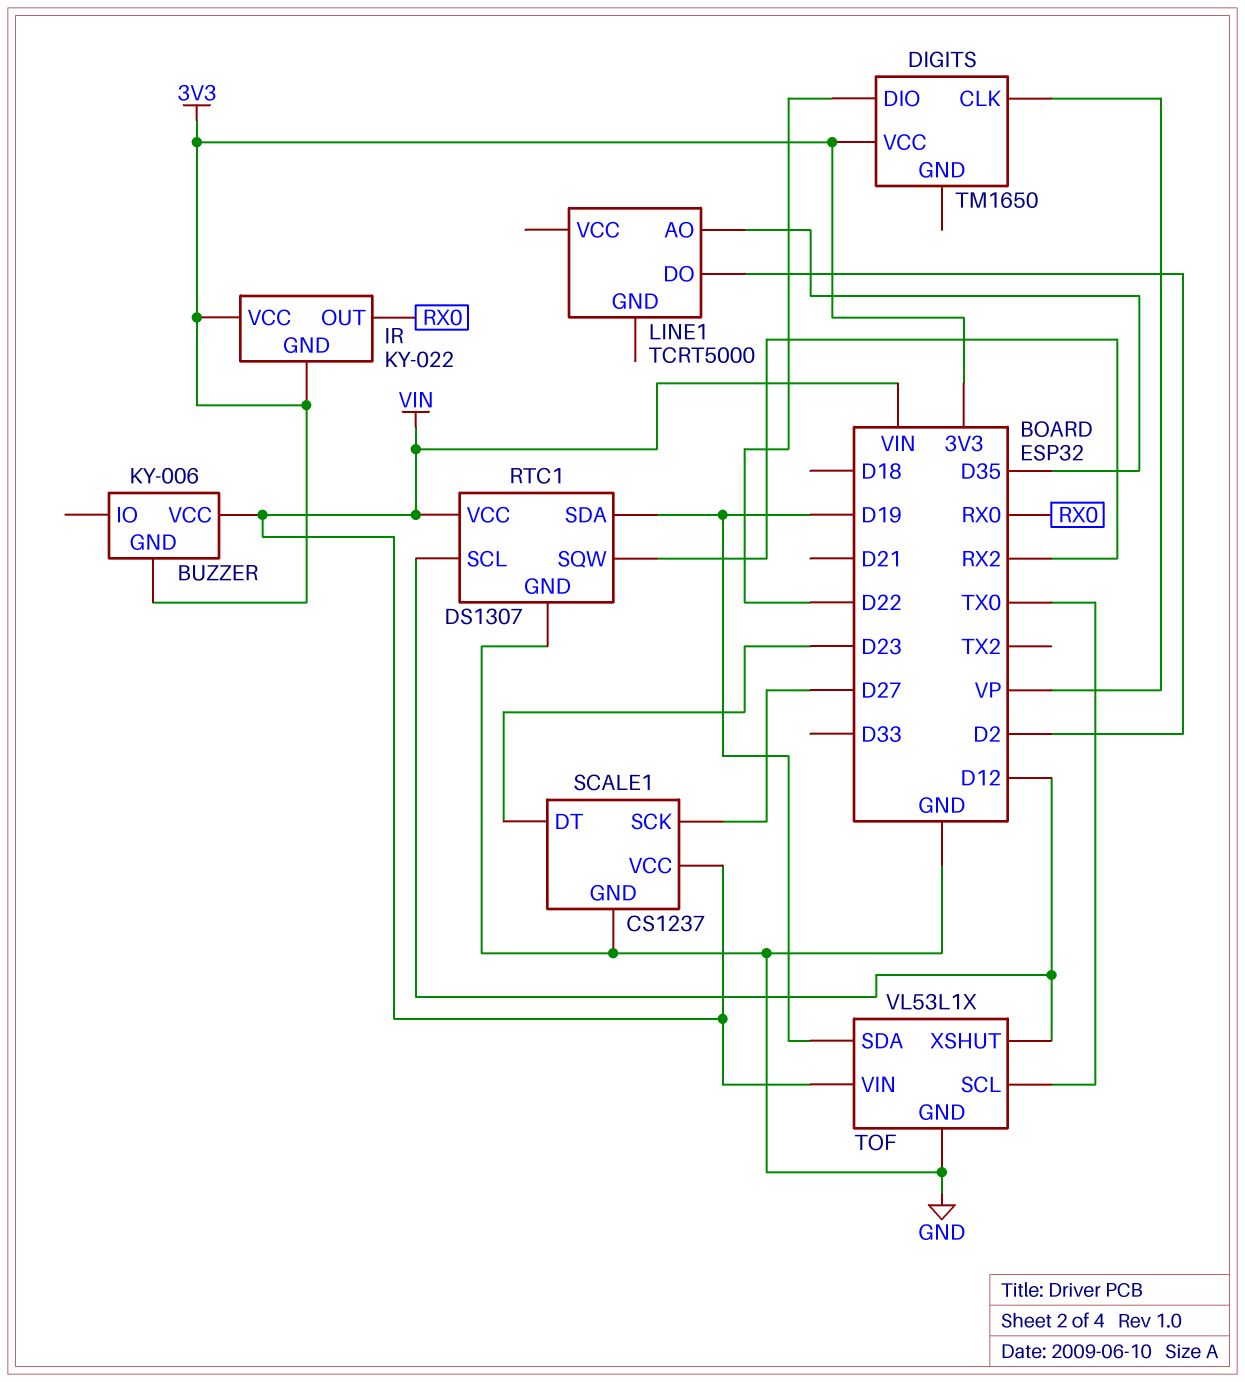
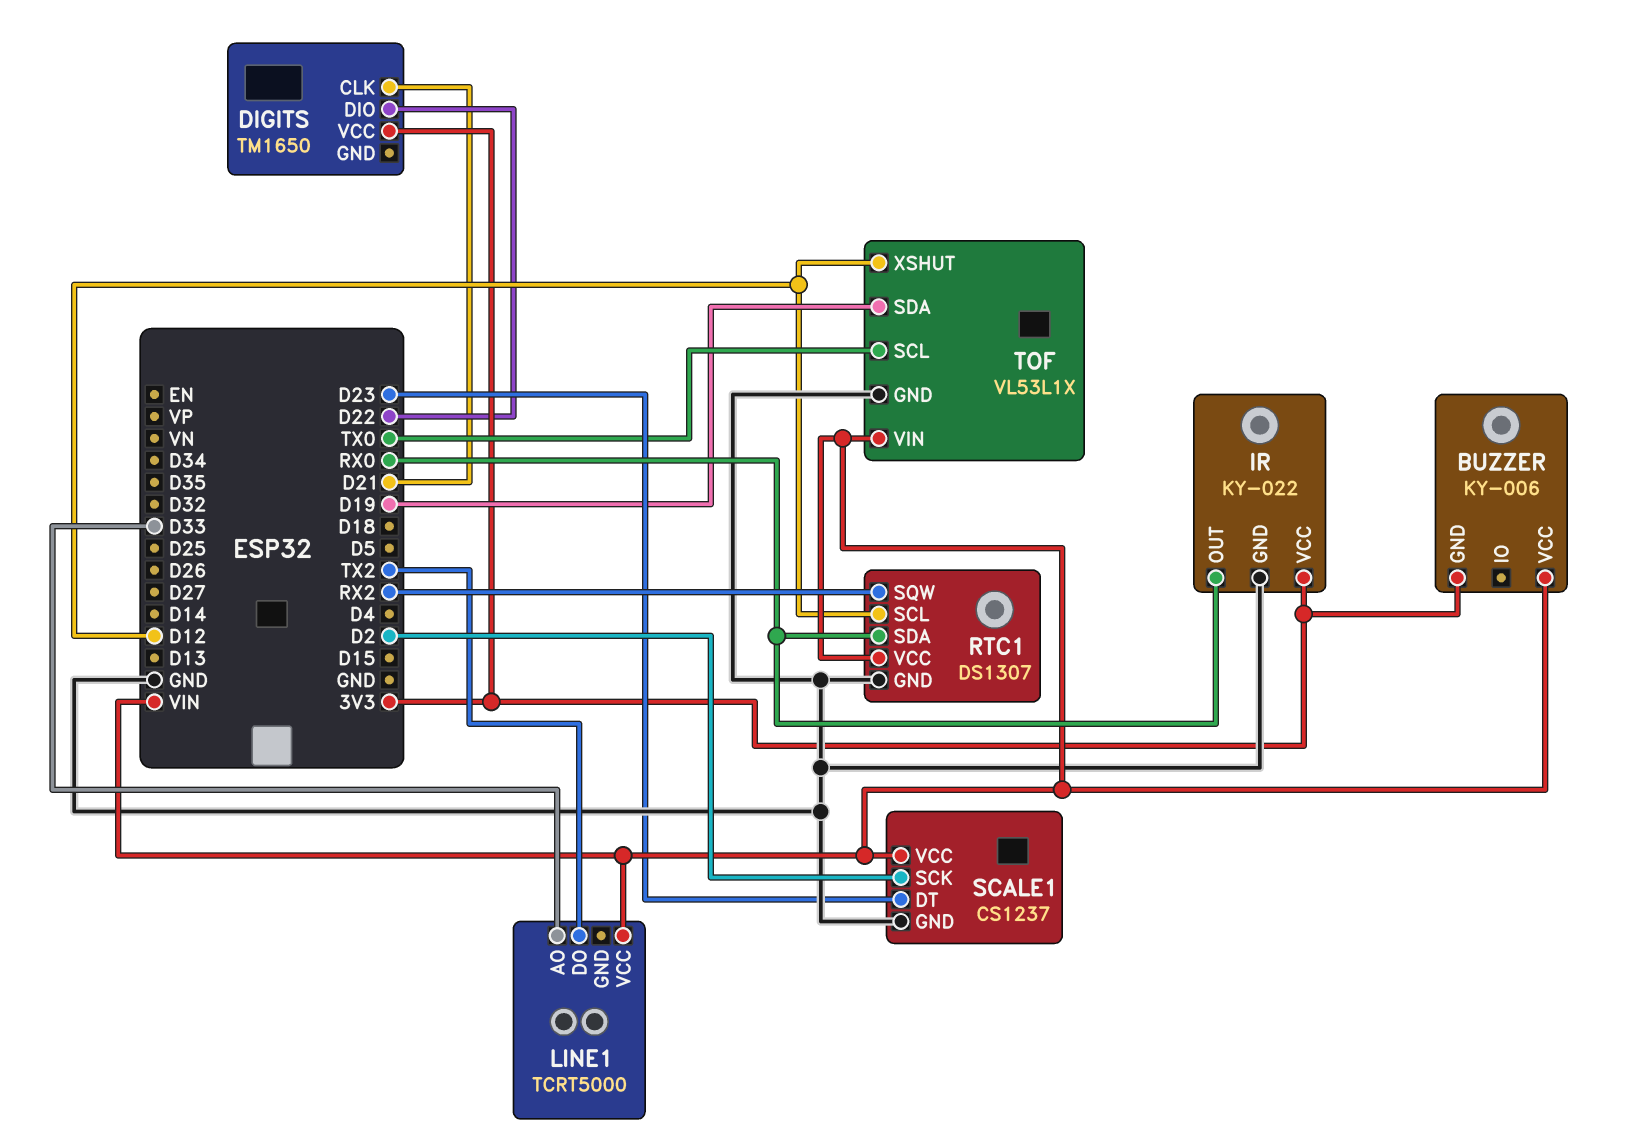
DIGITS pin CLK: VP -> D21
IR pin GND: 3V3 -> GND
LINE1 pin AO: D35 -> D33
LINE1 pin DO: D2 -> TX2
LINE1 pin VCC: none -> VIN
RTC1 pin SDA: D19 -> RX0
SCALE1 pin SCK: D27 -> D2

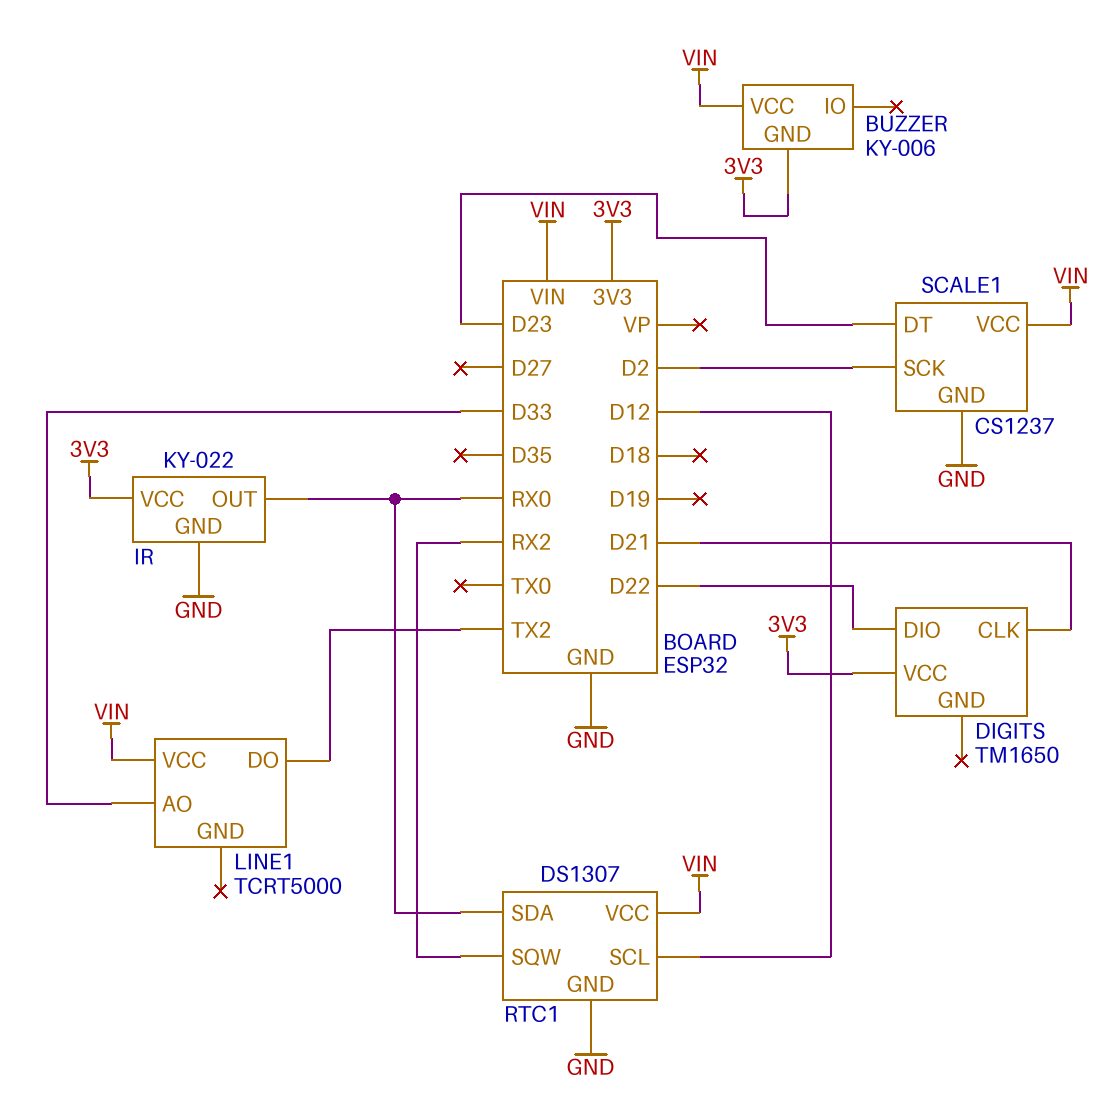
TOF: VL53L1X -> none
TOF pin GND: GND -> none
TOF pin SCL: TX0 -> none
TOF pin SDA: D19 -> none
TOF pin VIN: VIN -> none
TOF pin XSHUT: D12 -> none

